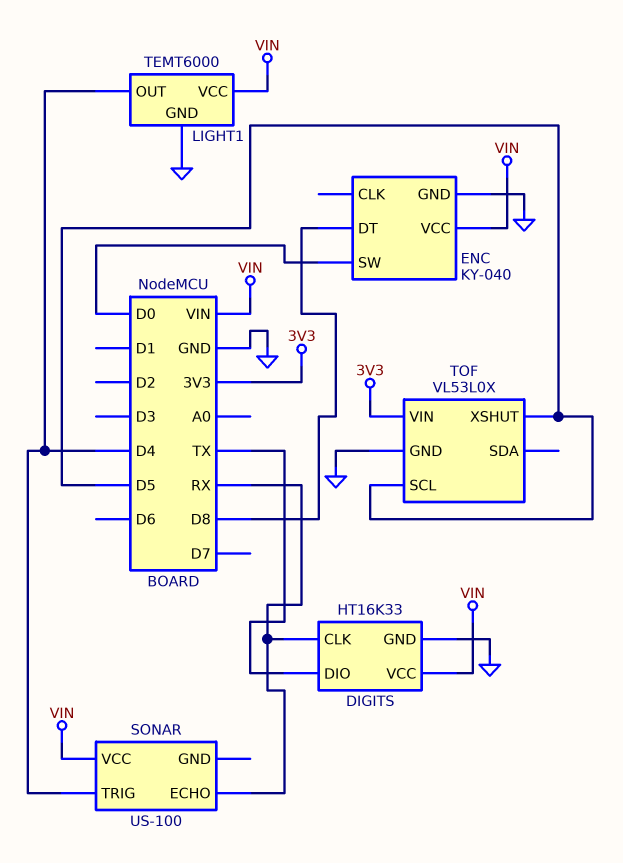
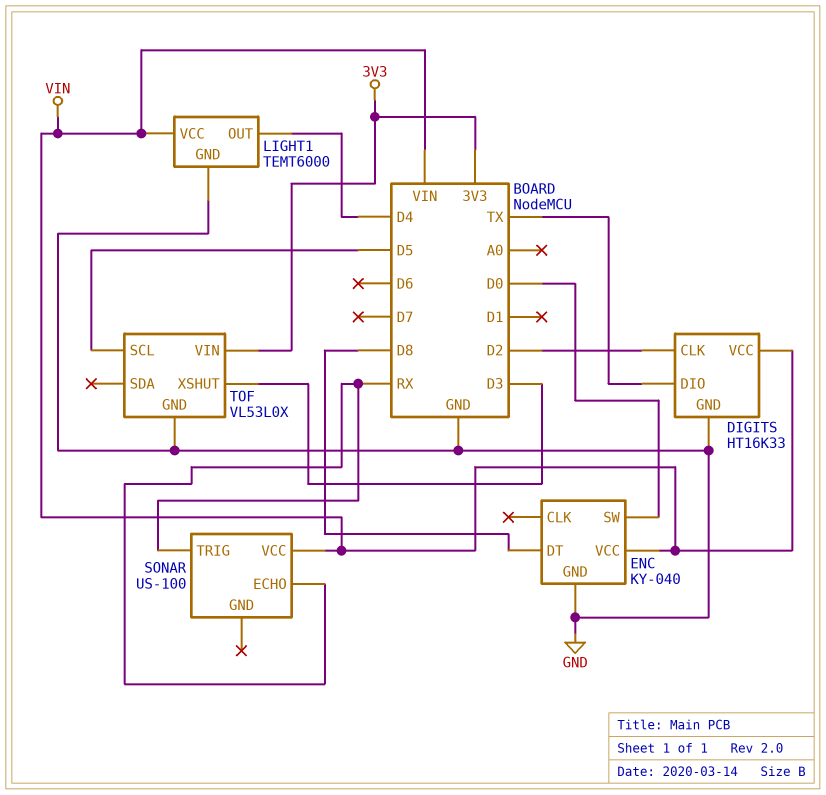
DIGITS pin CLK: RX -> D2
SONAR pin TRIG: D4 -> RX
TOF pin XSHUT: D5 -> D3

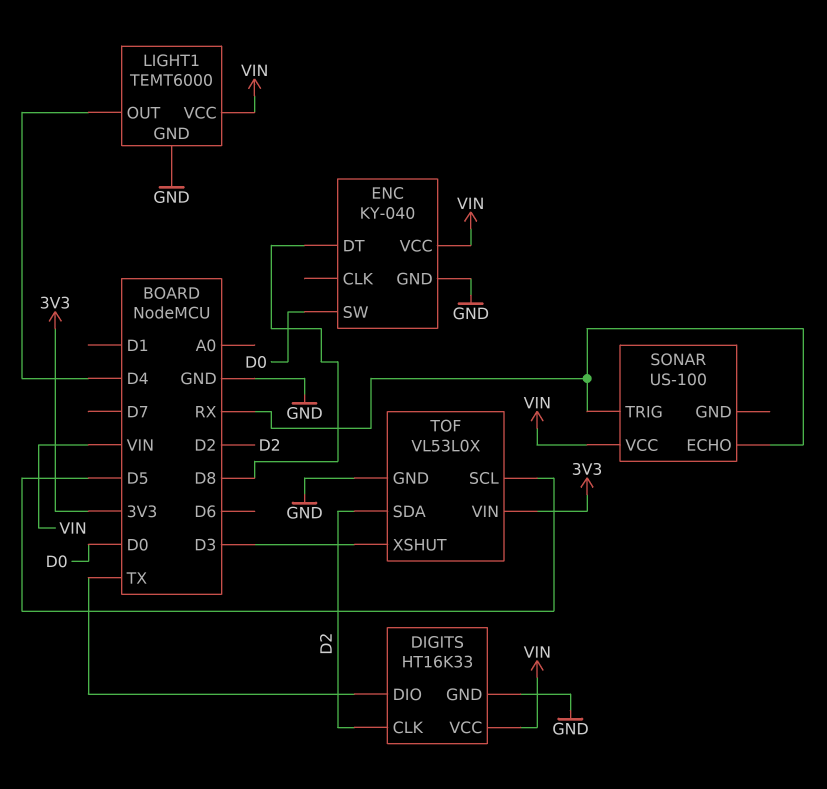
TOF pin SDA: none -> D2

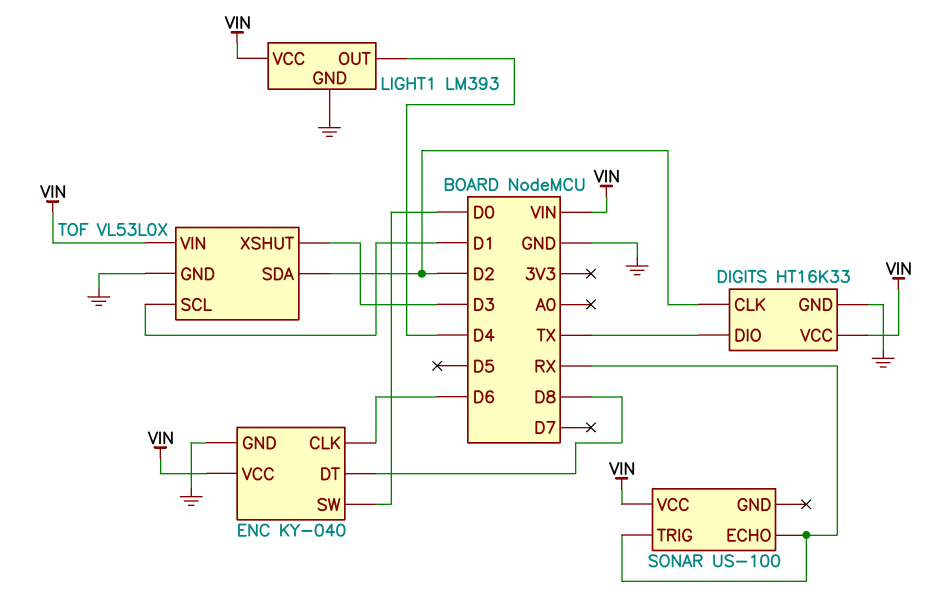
ENC pin CLK: none -> D6
LIGHT1: TEMT6000 -> LM393
TOF pin SCL: D5 -> D1
TOF pin VIN: 3V3 -> VIN

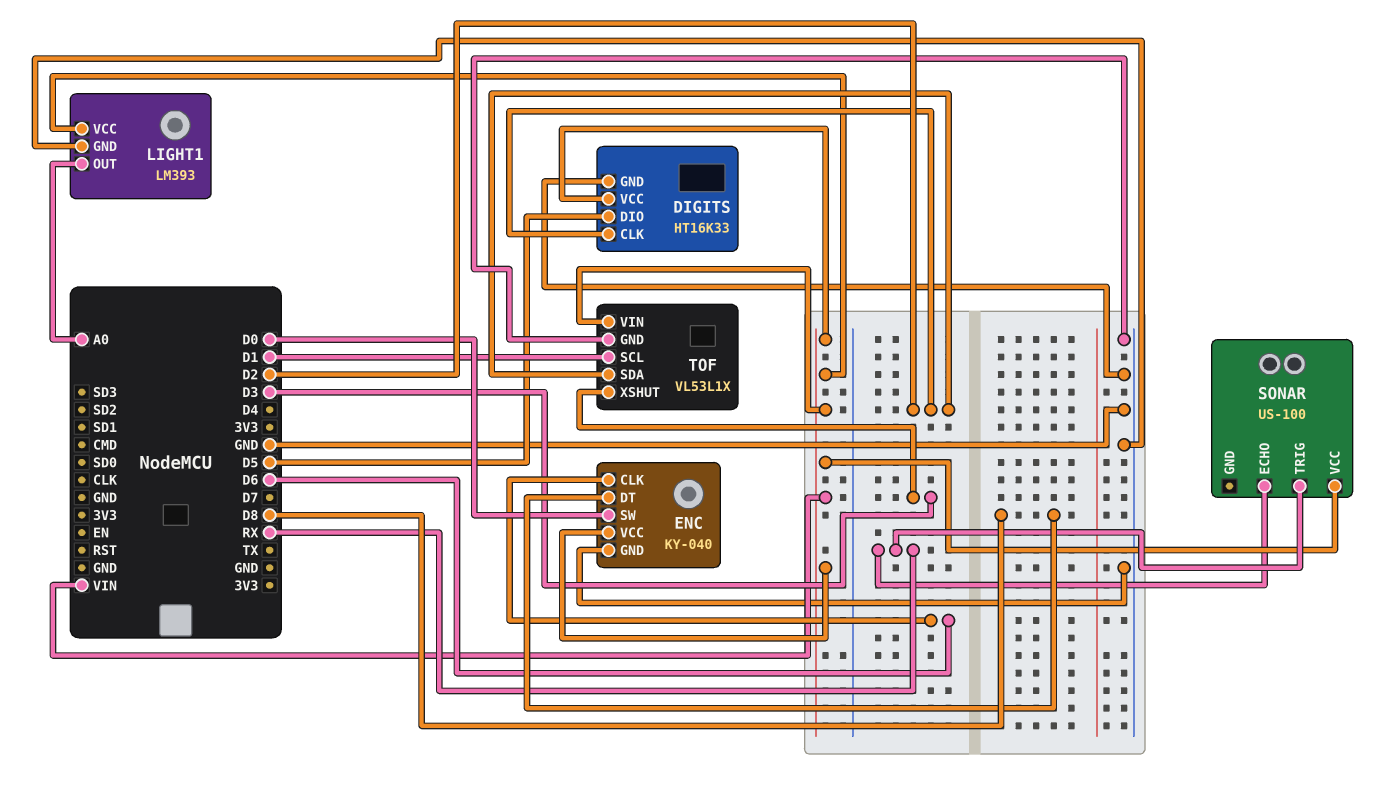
DIGITS pin DIO: TX -> D5
LIGHT1 pin OUT: D4 -> A0
TOF: VL53L0X -> VL53L1X

